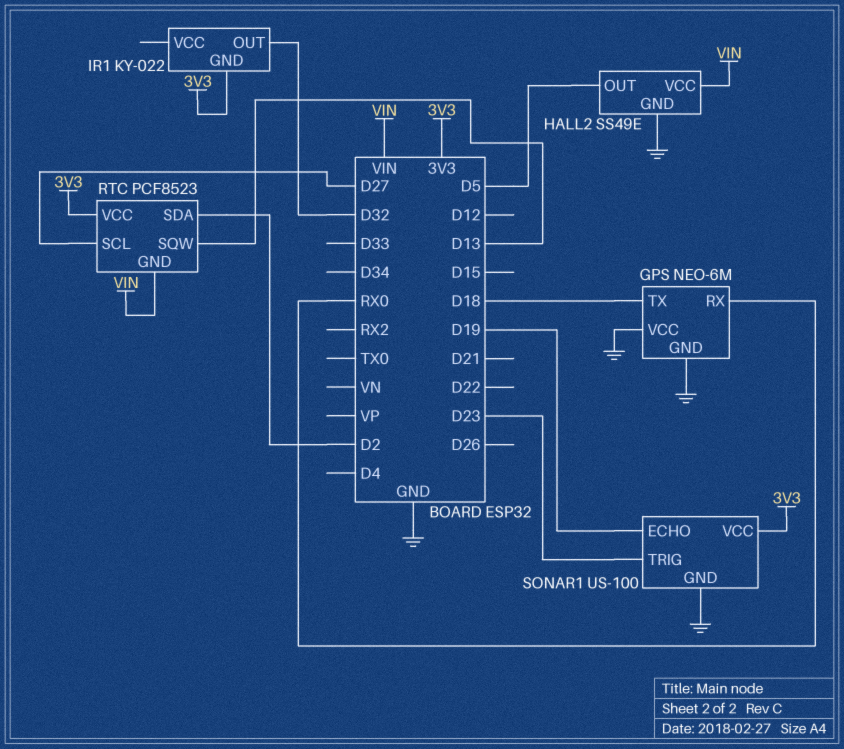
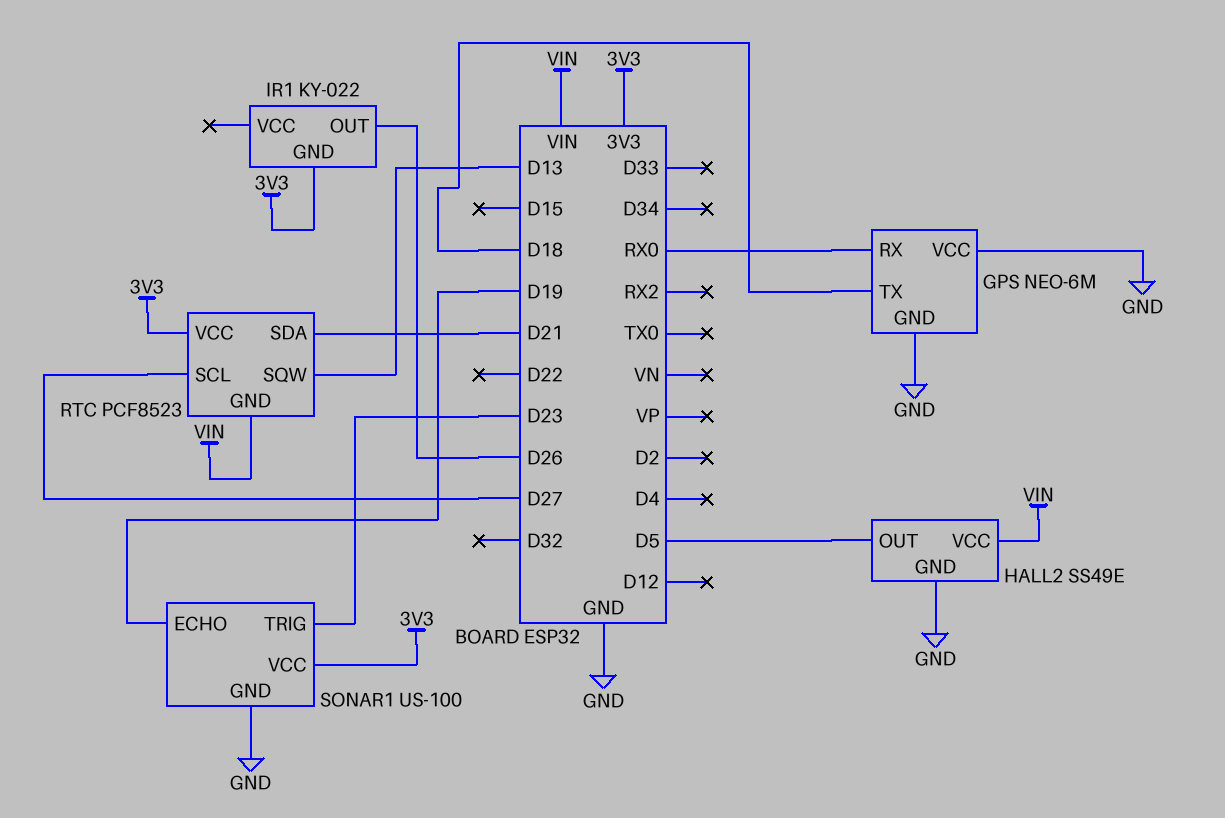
IR1 pin OUT: D32 -> D26
RTC pin SDA: D2 -> D21

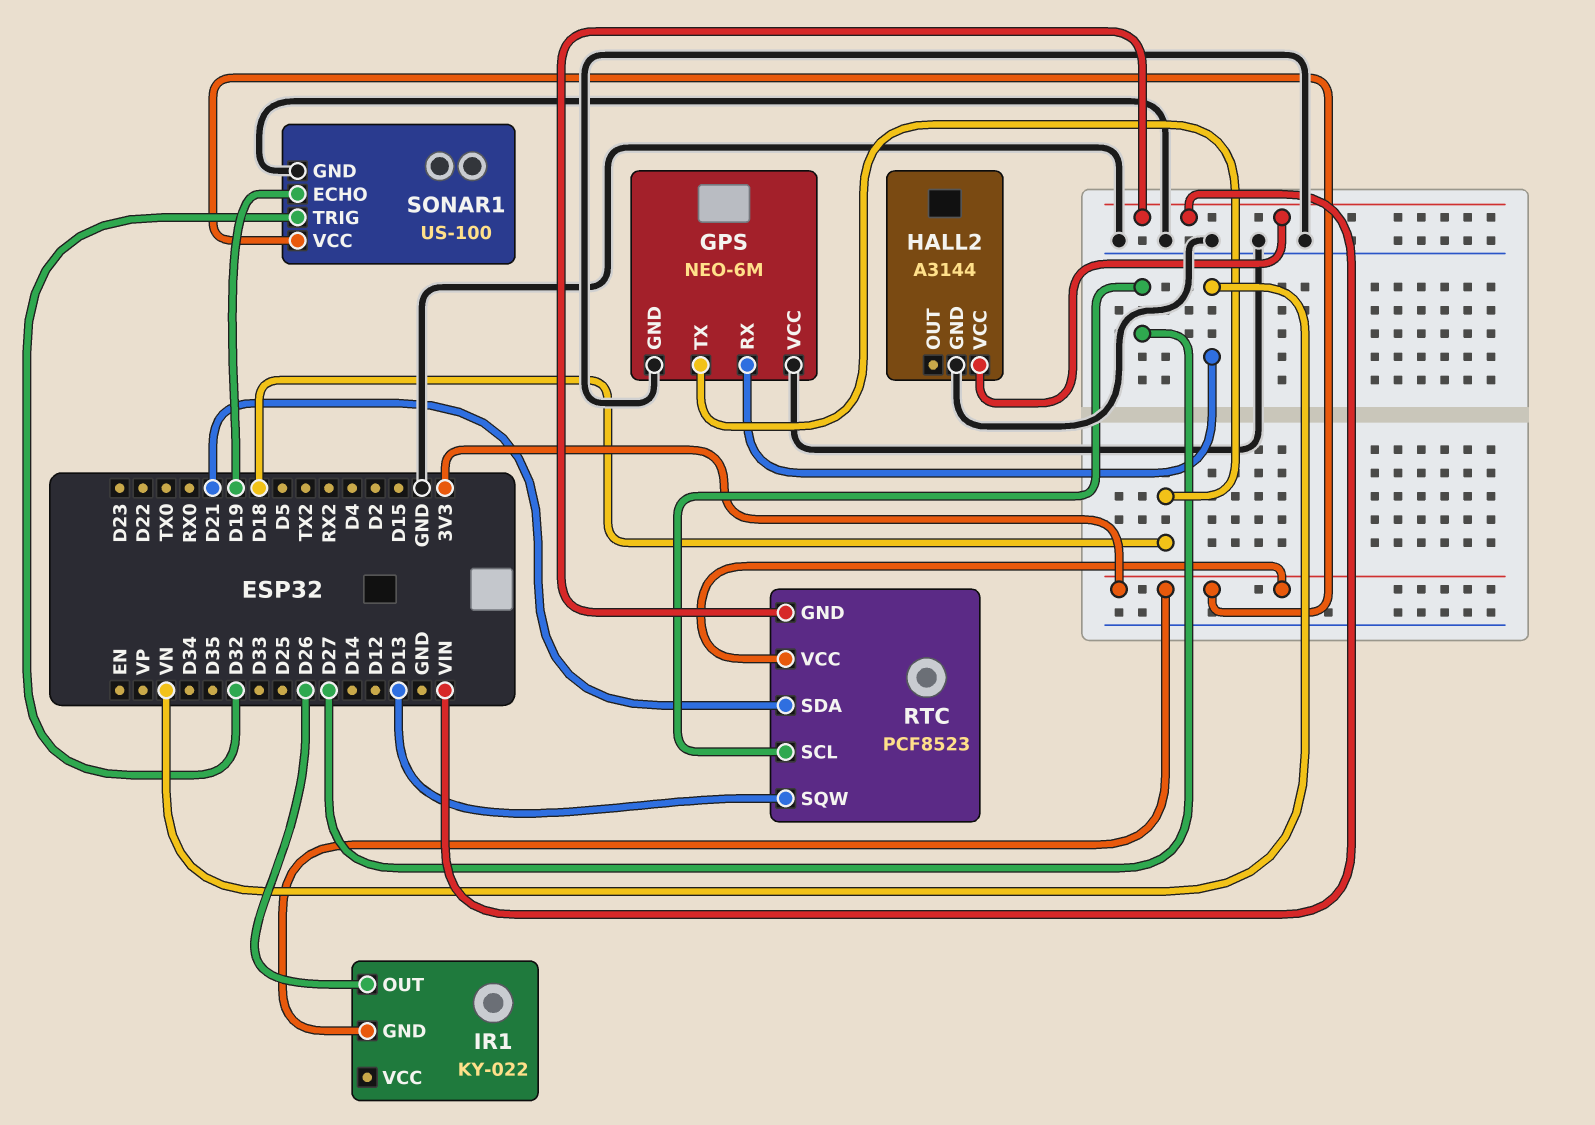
GPS pin RX: RX0 -> VN
HALL2: SS49E -> A3144
HALL2 pin OUT: D5 -> none
SONAR1 pin TRIG: D23 -> D32

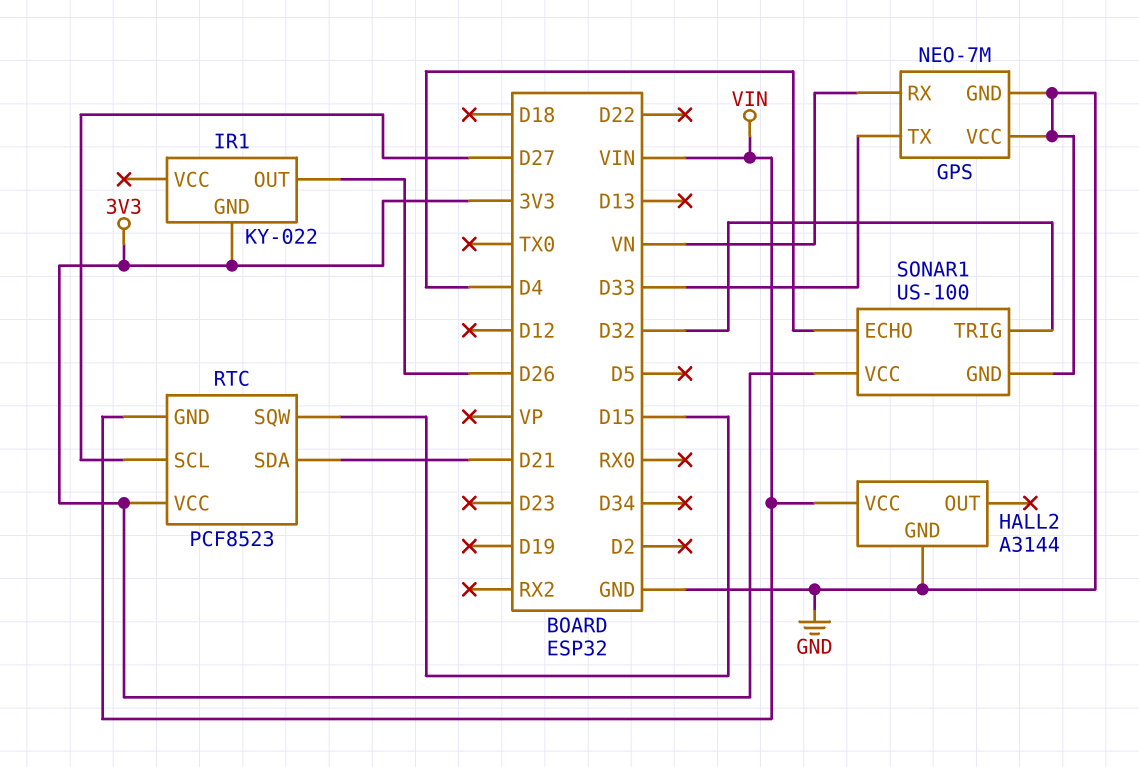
GPS: NEO-6M -> NEO-7M
GPS pin TX: D18 -> D33
RTC pin SQW: D13 -> D15
SONAR1 pin ECHO: D19 -> D4

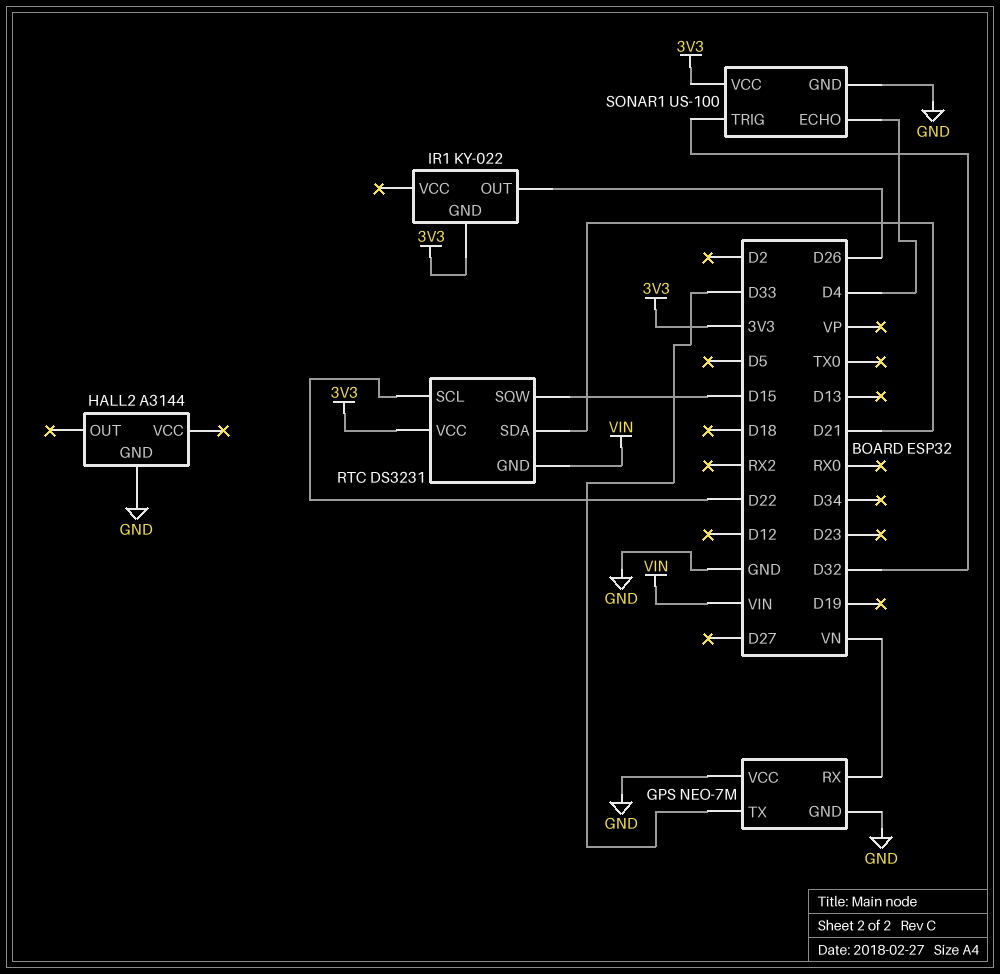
HALL2 pin VCC: VIN -> none
RTC: PCF8523 -> DS3231
RTC pin SCL: D27 -> D22

